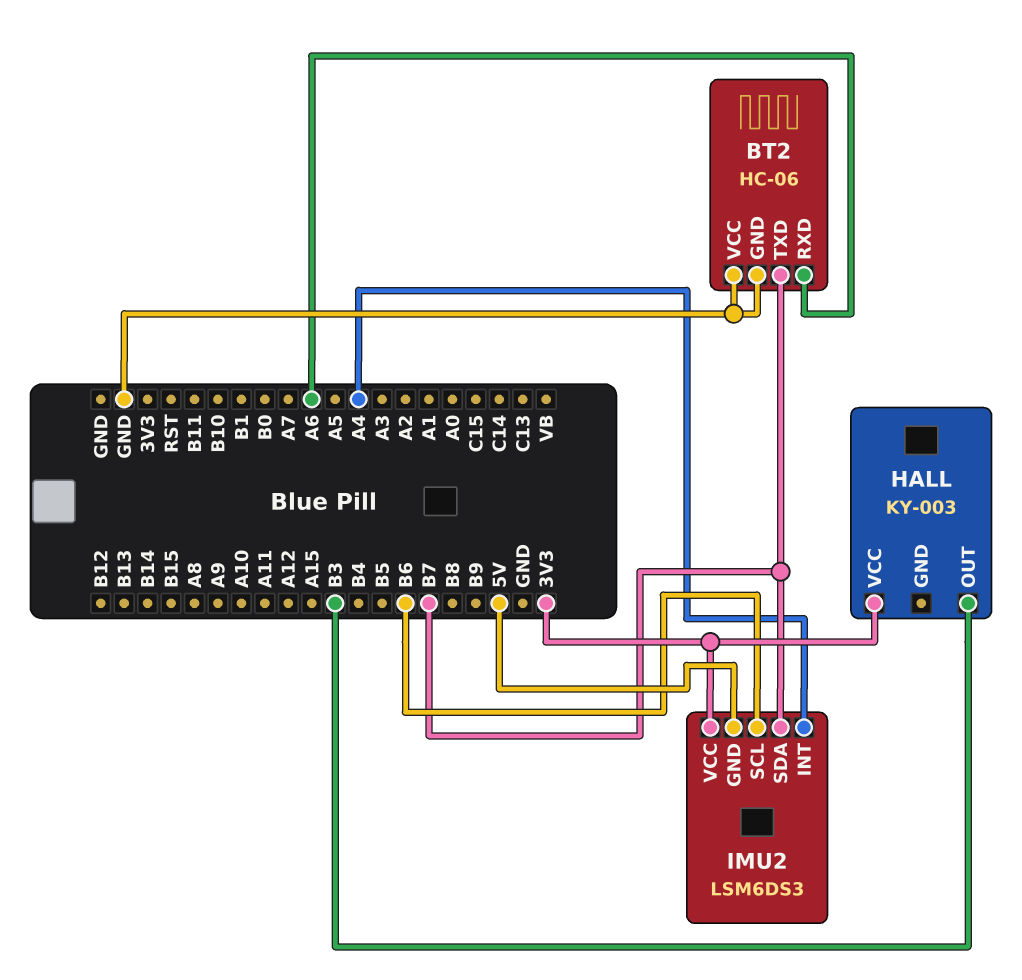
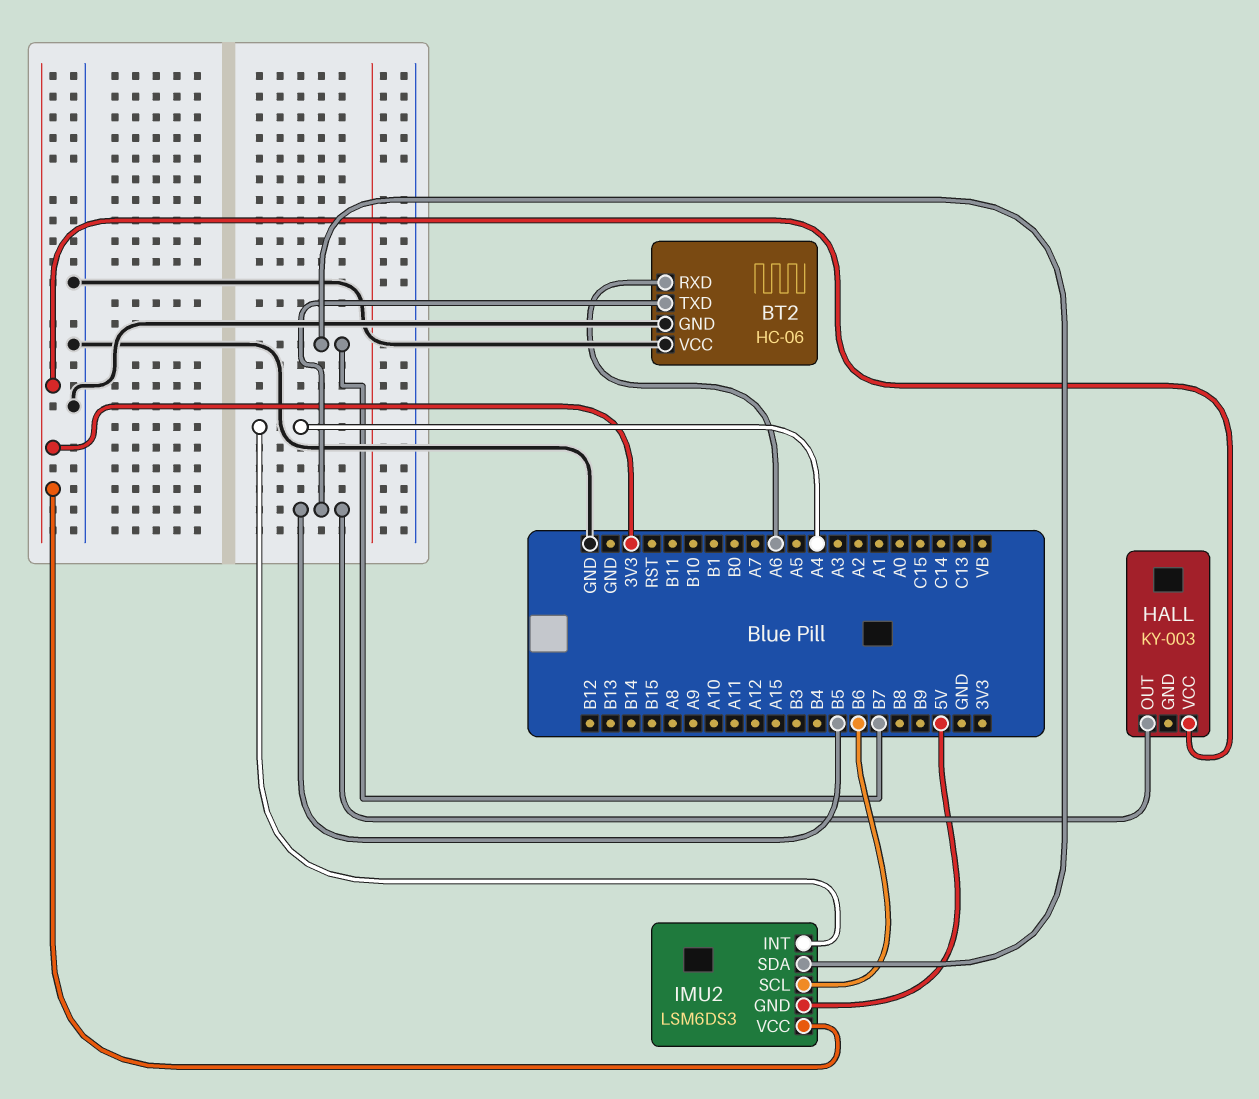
BT2 pin TXD: B7 -> B5
HALL pin OUT: B3 -> B5

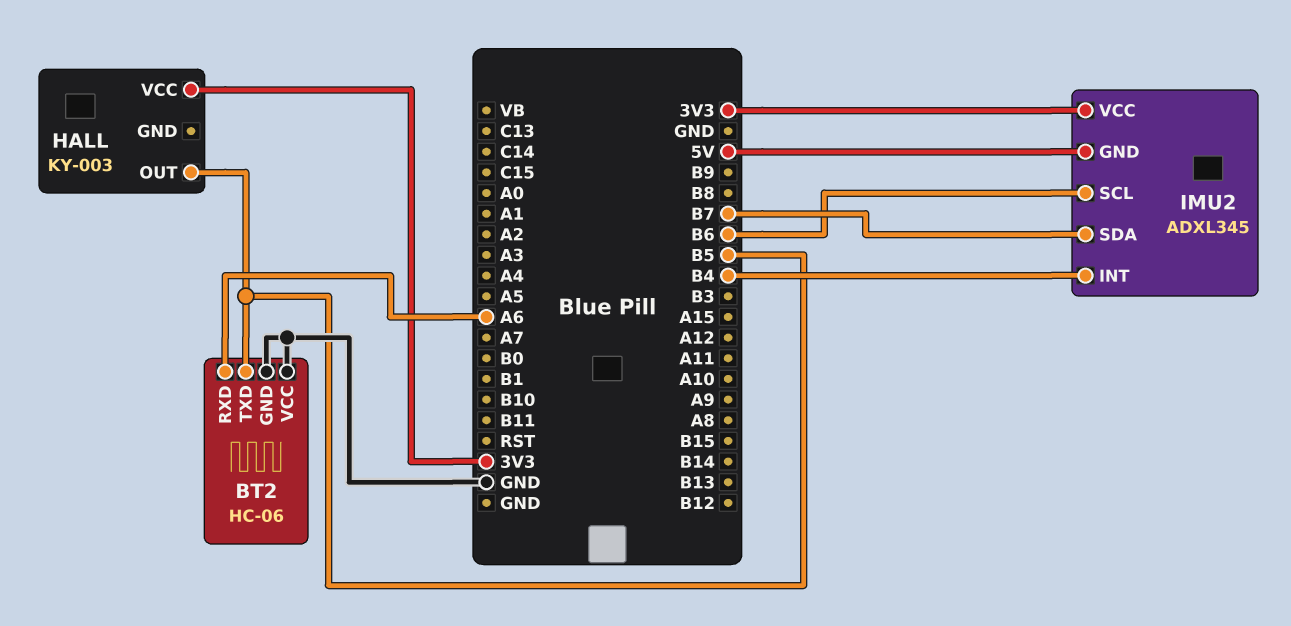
IMU2: LSM6DS3 -> ADXL345
IMU2 pin INT: A4 -> B4

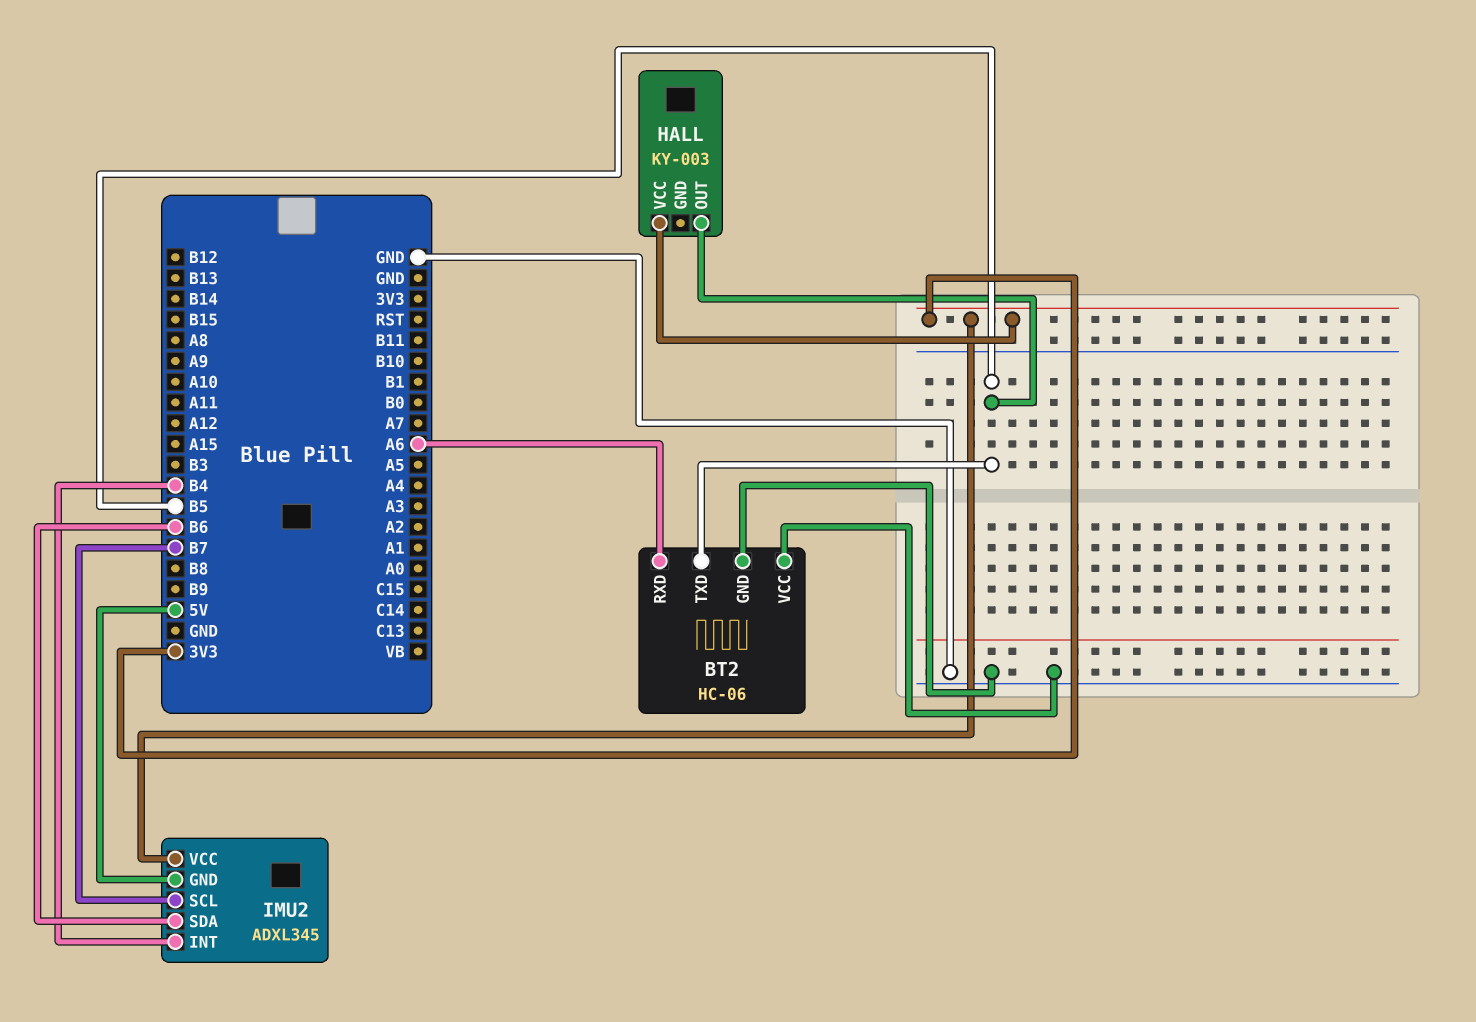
IMU2 pin SCL: B6 -> B7
IMU2 pin SDA: B7 -> B6

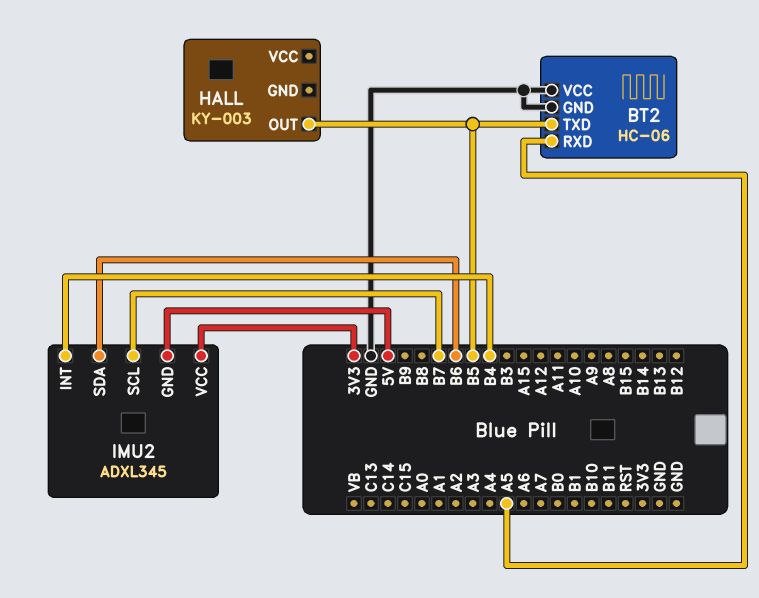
BT2 pin RXD: A6 -> A5
HALL pin VCC: 3V3 -> none

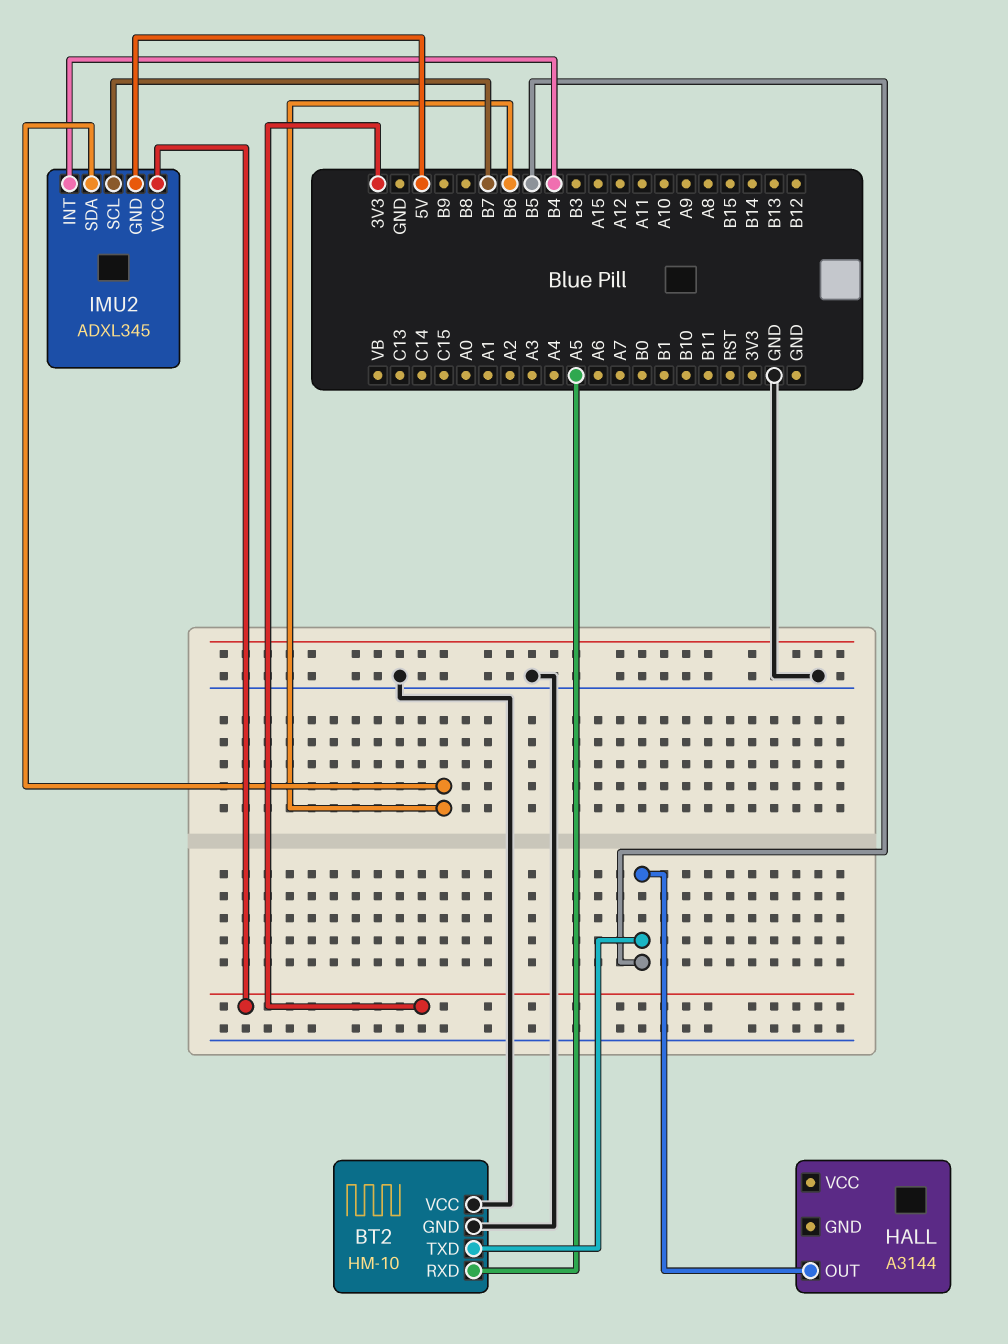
BT2: HC-06 -> HM-10
HALL: KY-003 -> A3144

